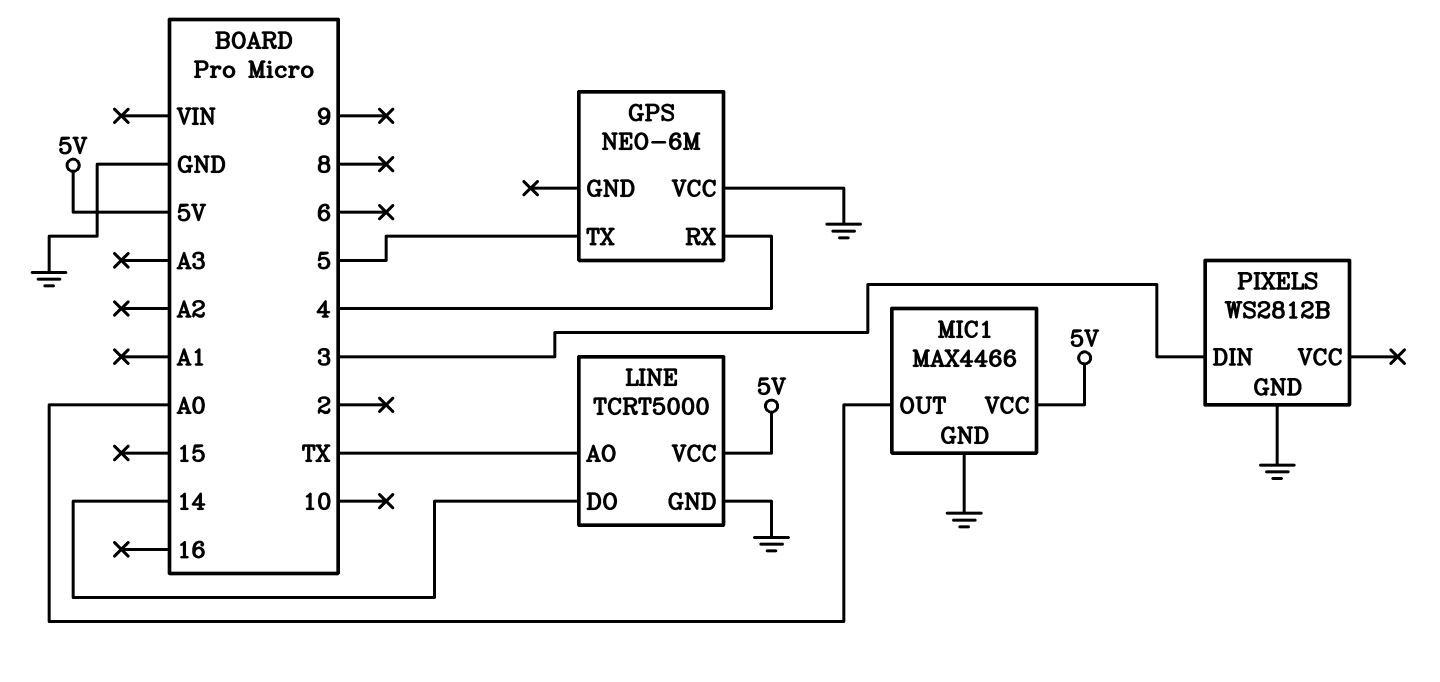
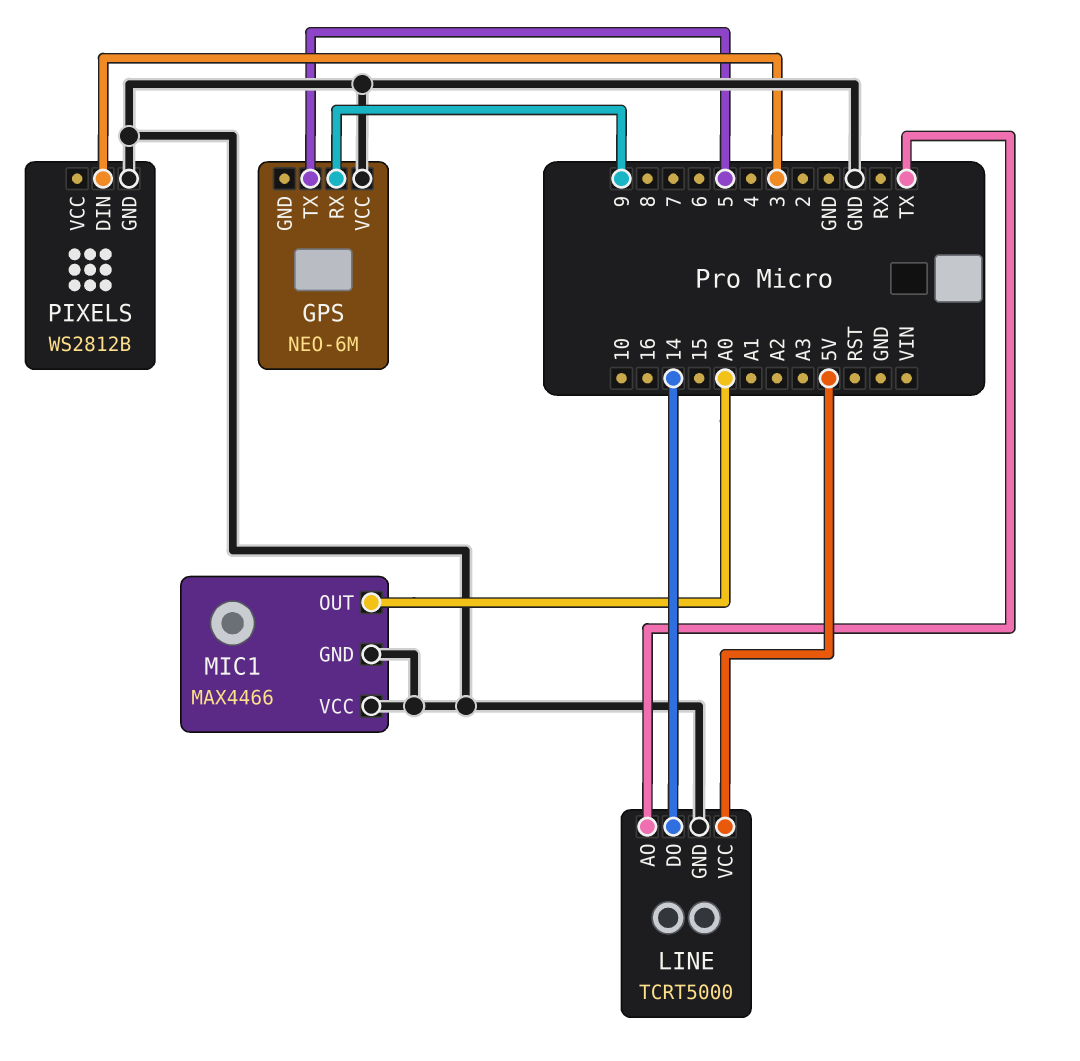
GPS pin RX: 4 -> 9
MIC1 pin VCC: 5V -> GND

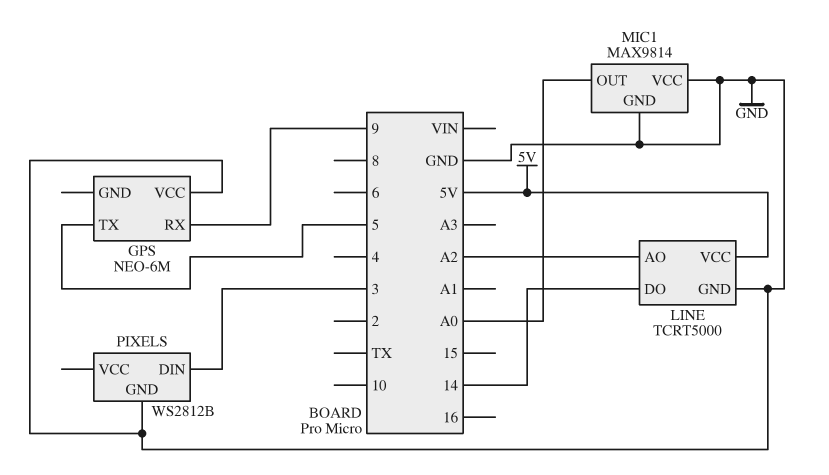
LINE pin AO: TX -> A2
MIC1: MAX4466 -> MAX9814

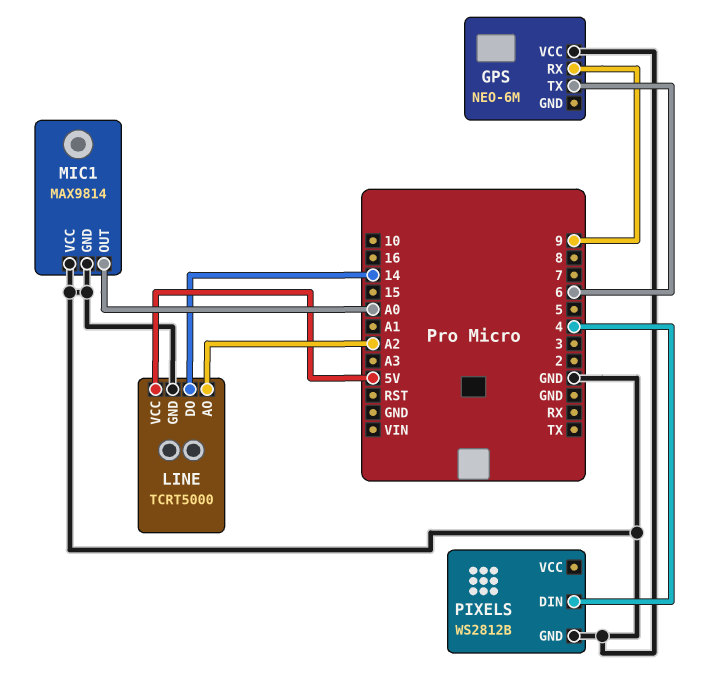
GPS pin TX: 5 -> 6
PIXELS pin DIN: 3 -> 4

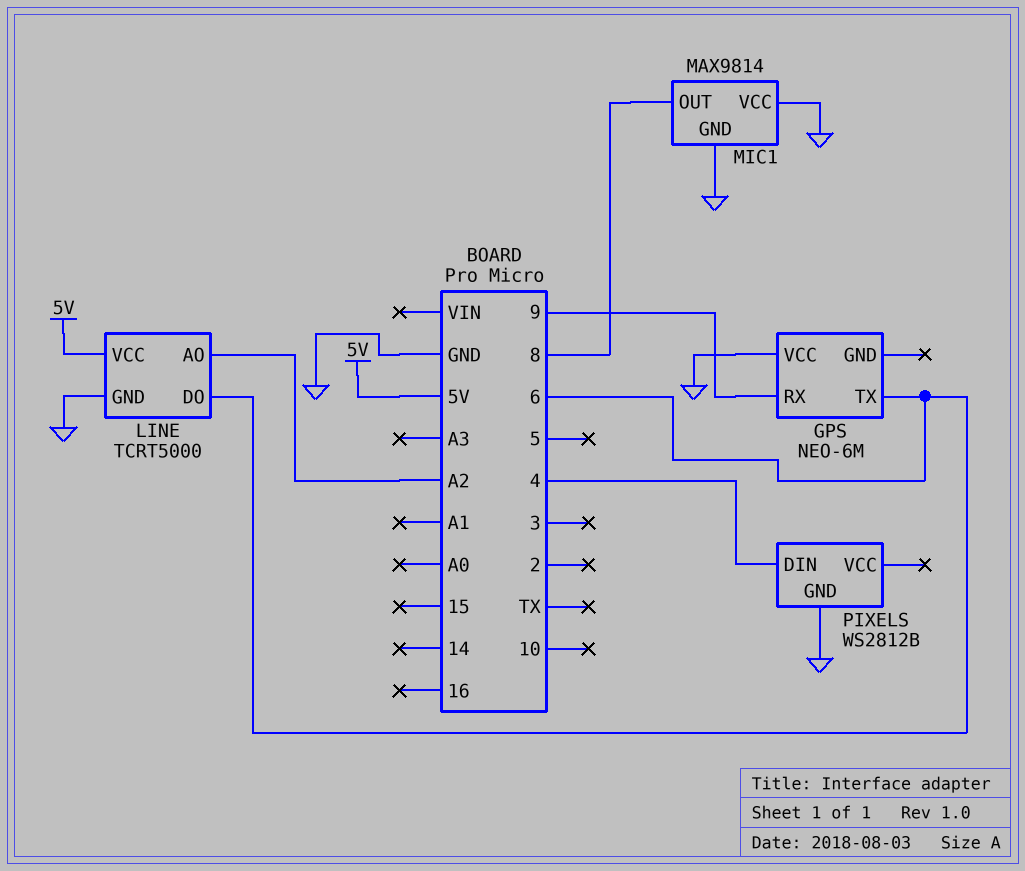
LINE pin DO: 14 -> 6
MIC1 pin OUT: A0 -> 8

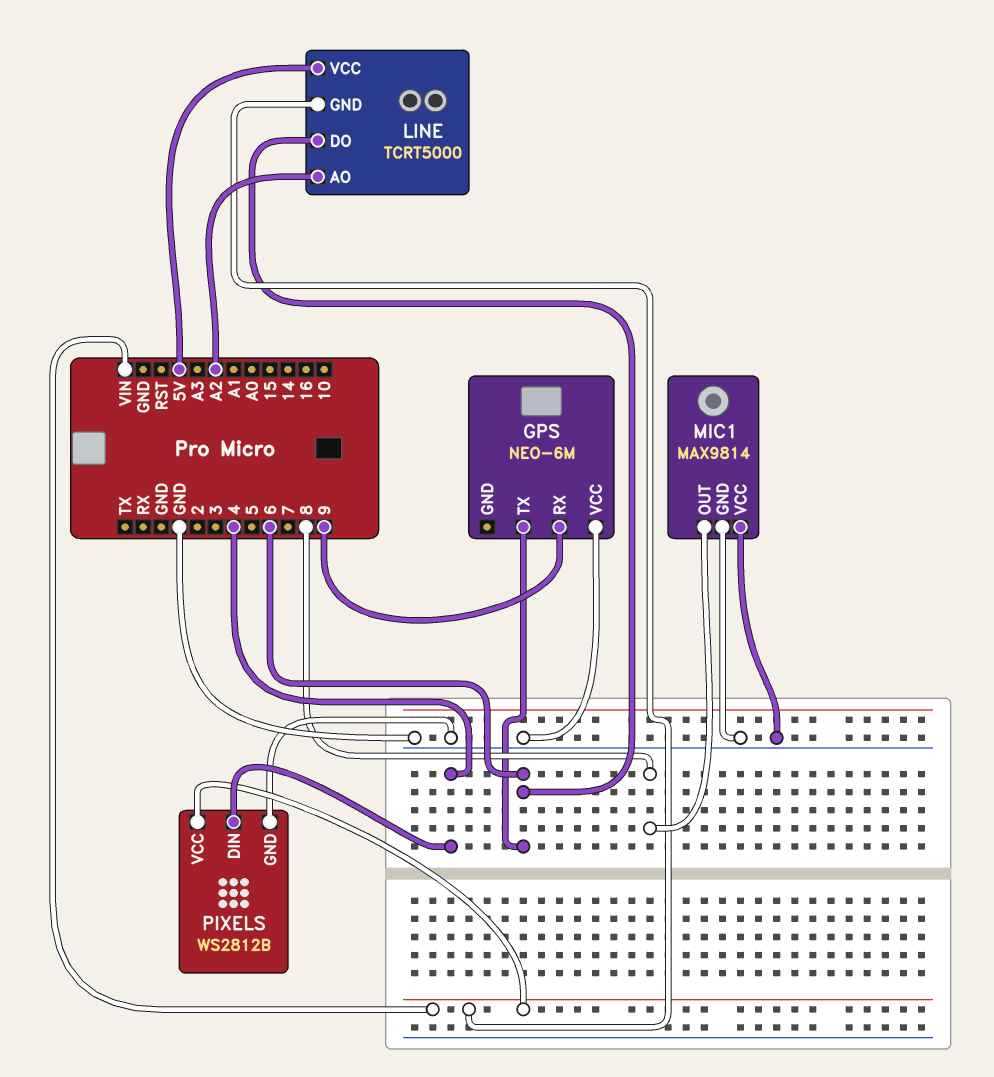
LINE pin GND: GND -> VIN
PIXELS pin VCC: none -> VIN

